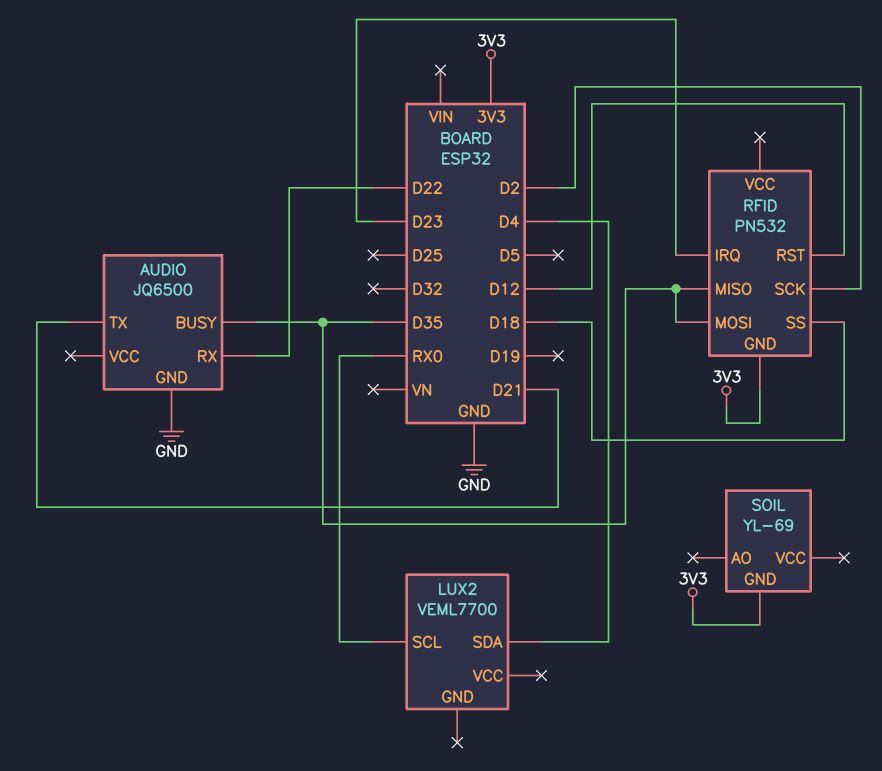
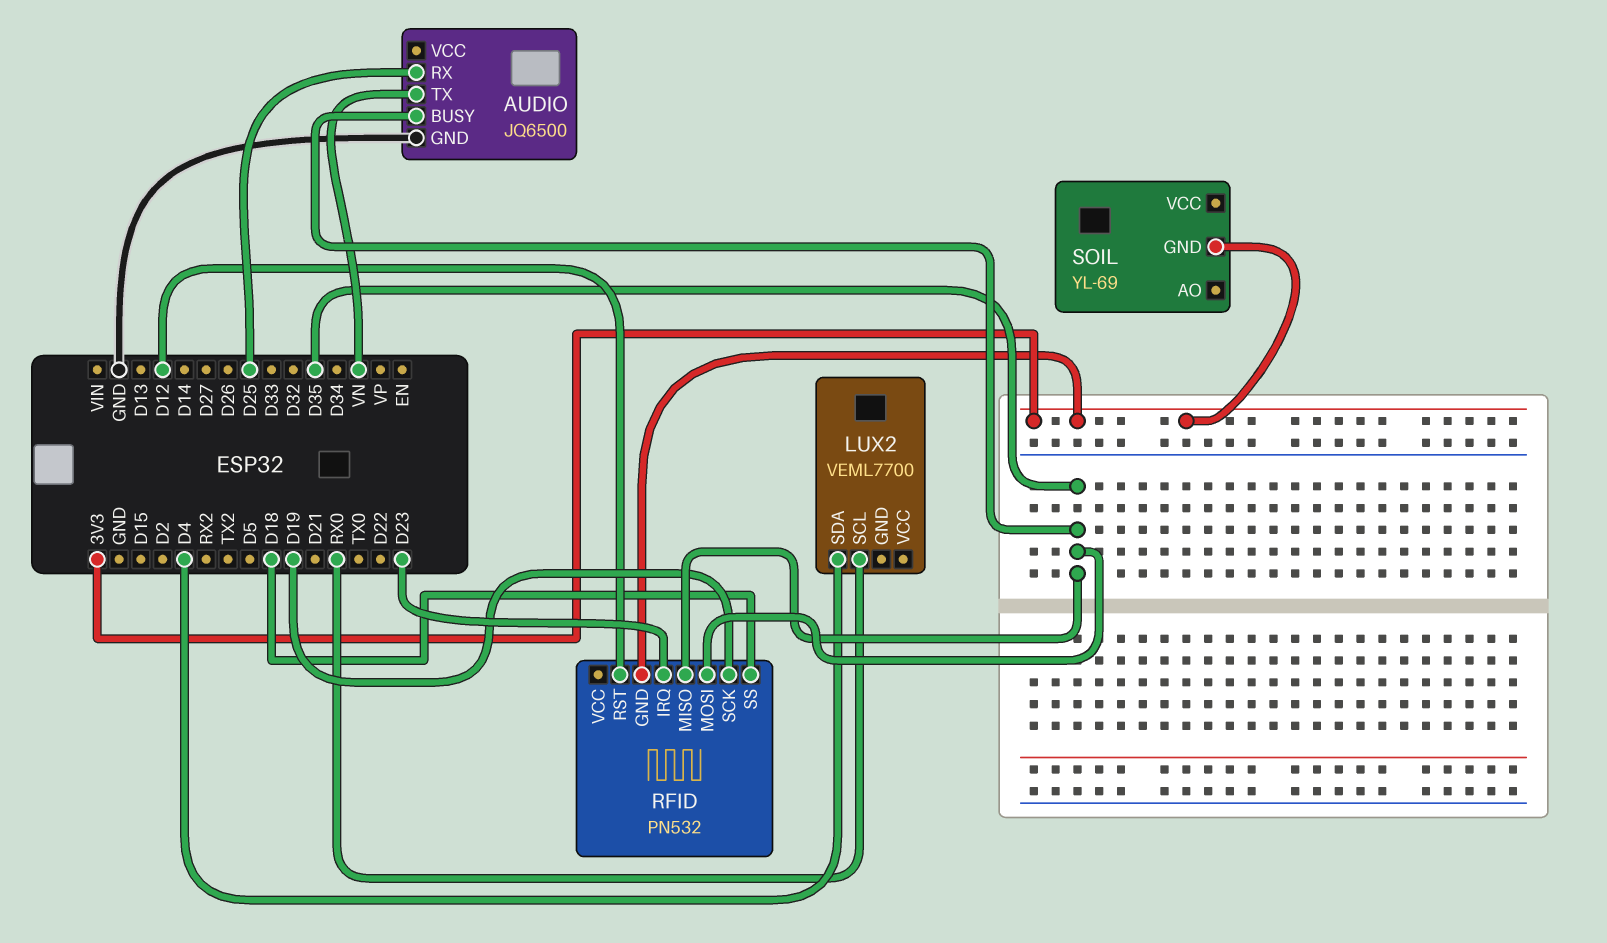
AUDIO pin RX: D22 -> D25
AUDIO pin TX: D21 -> VN
RFID pin SCK: D2 -> D19

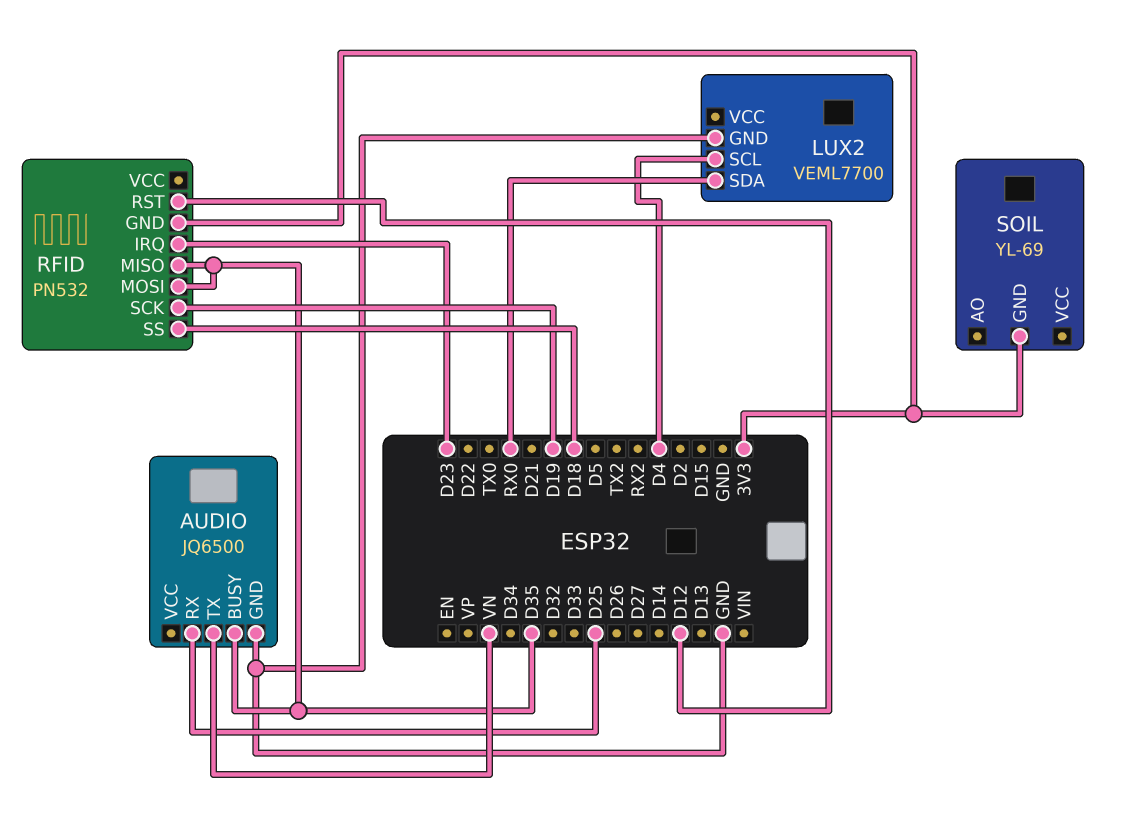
LUX2 pin GND: none -> GND
LUX2 pin SCL: RX0 -> D4
LUX2 pin SDA: D4 -> RX0

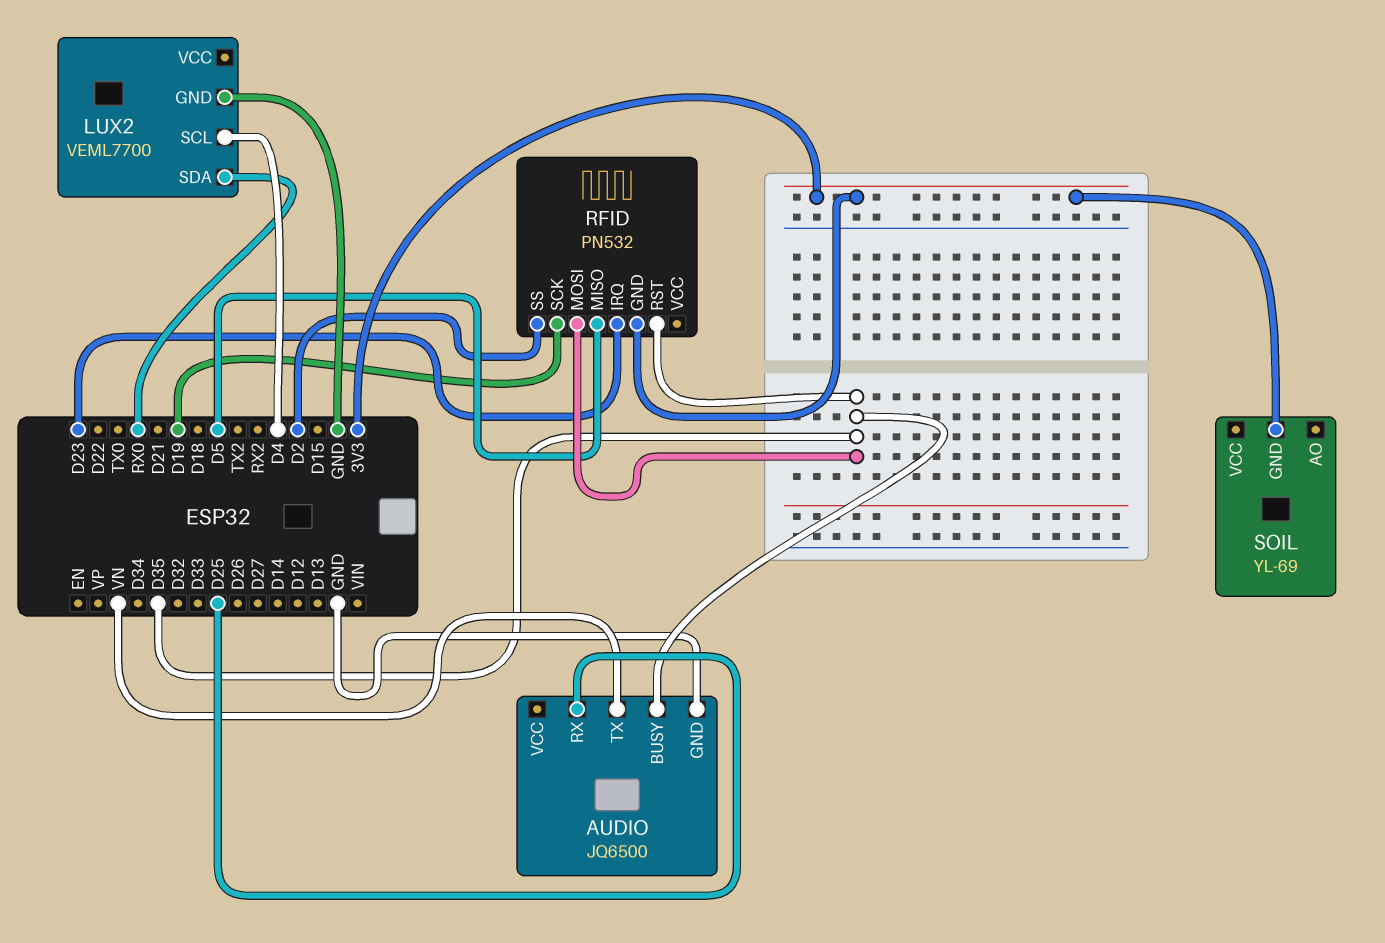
RFID pin MISO: D35 -> D5
RFID pin RST: D12 -> D35
RFID pin SS: D18 -> D2

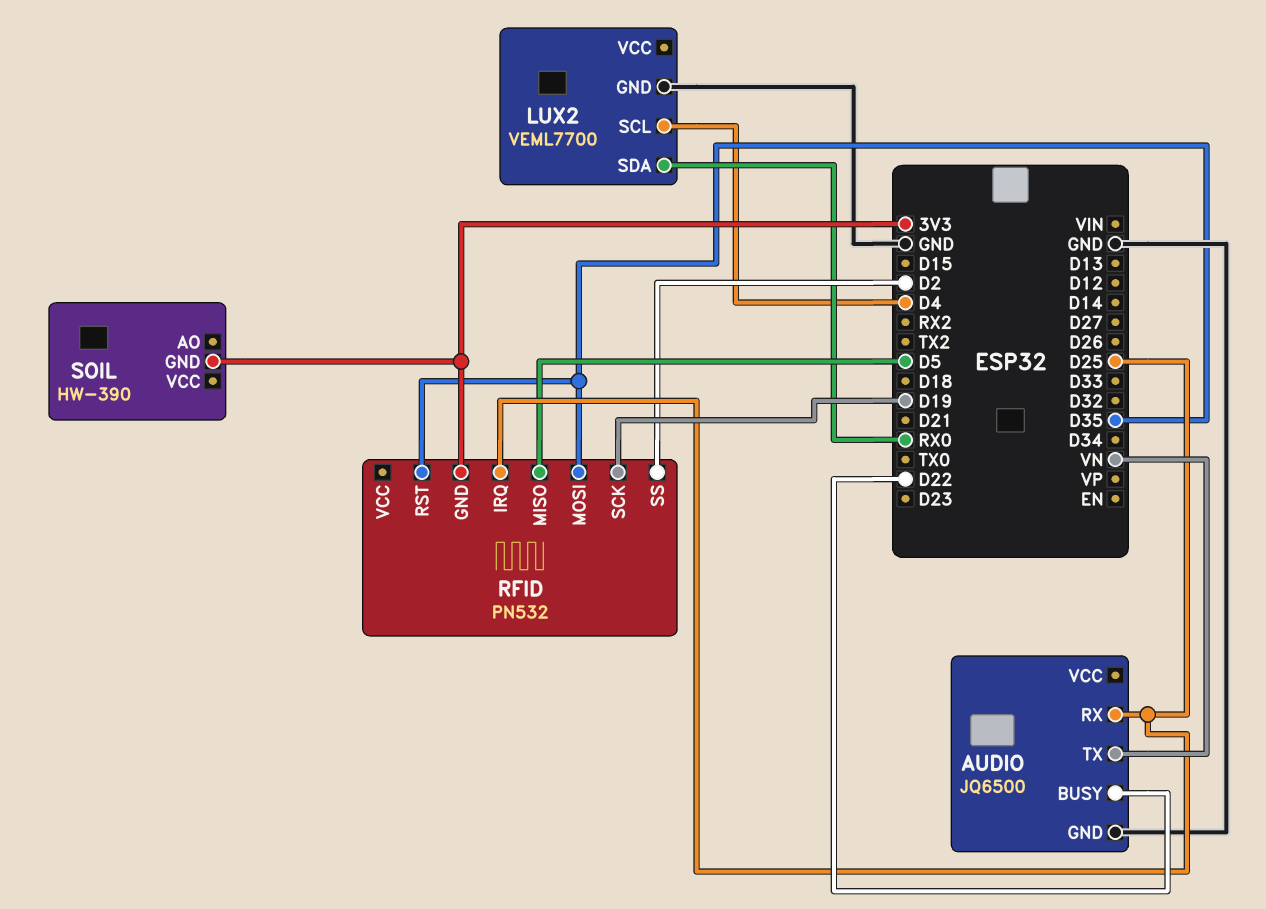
AUDIO pin BUSY: D35 -> D22
RFID pin IRQ: D23 -> D25
SOIL: YL-69 -> HW-390

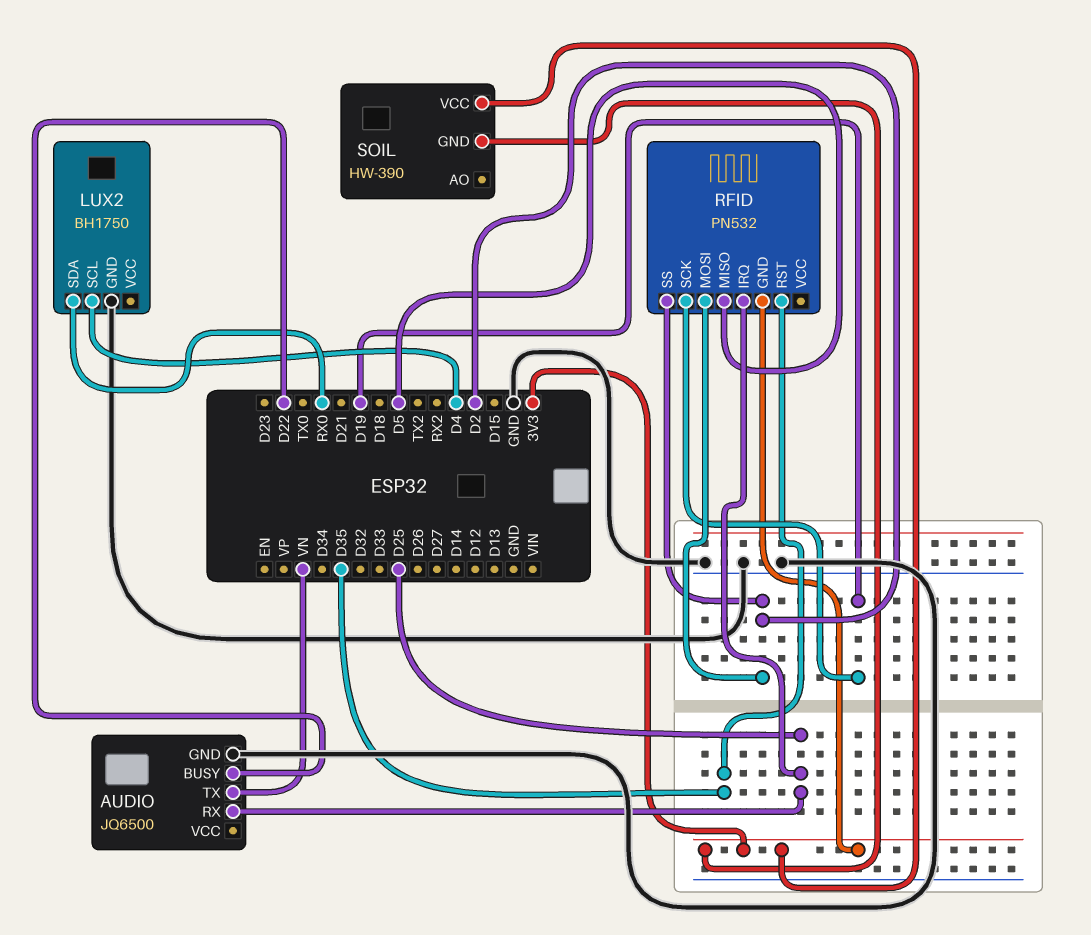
LUX2: VEML7700 -> BH1750
RFID pin MOSI: D35 -> D2
SOIL pin VCC: none -> 3V3

